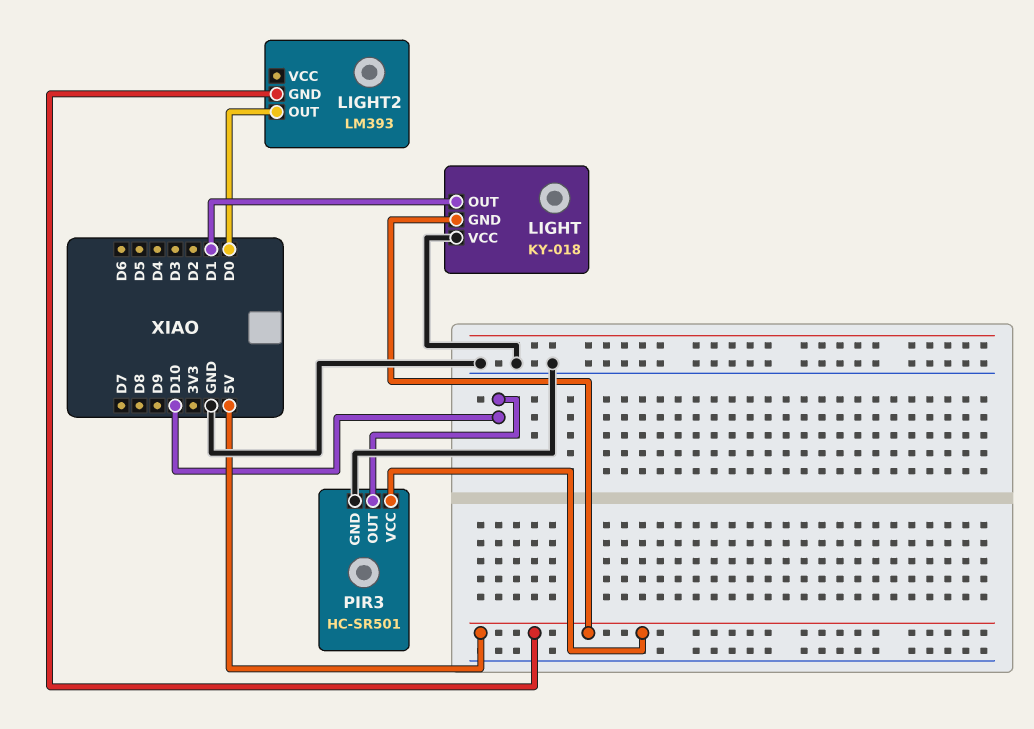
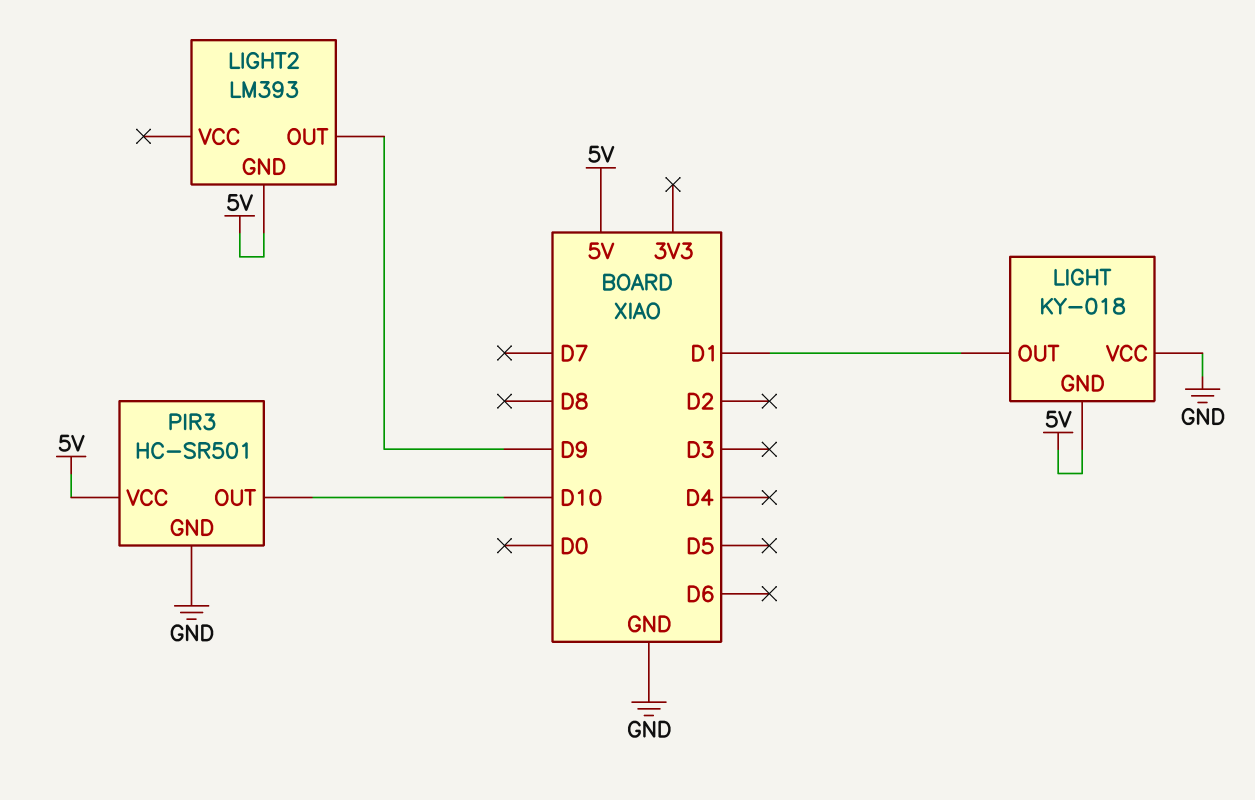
LIGHT2 pin OUT: D0 -> D9

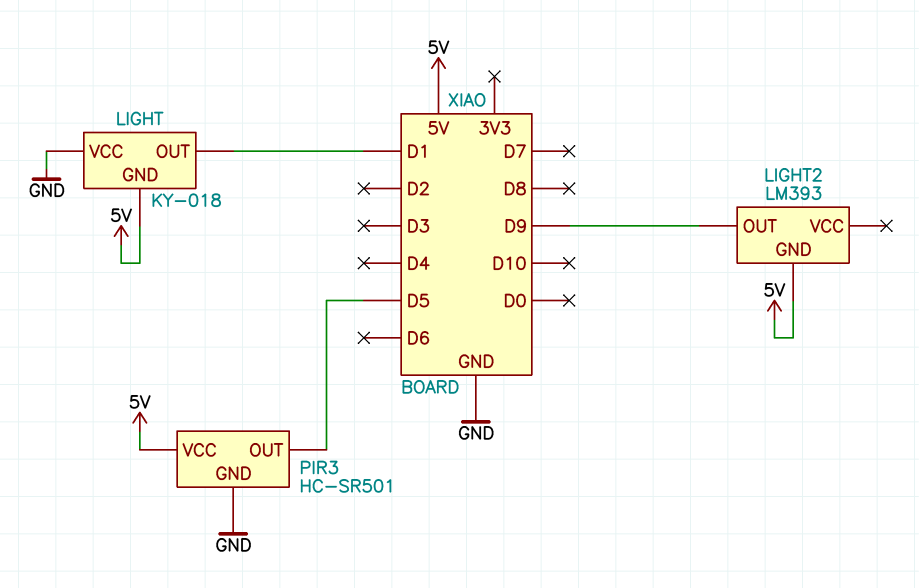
PIR3 pin OUT: D10 -> D5

